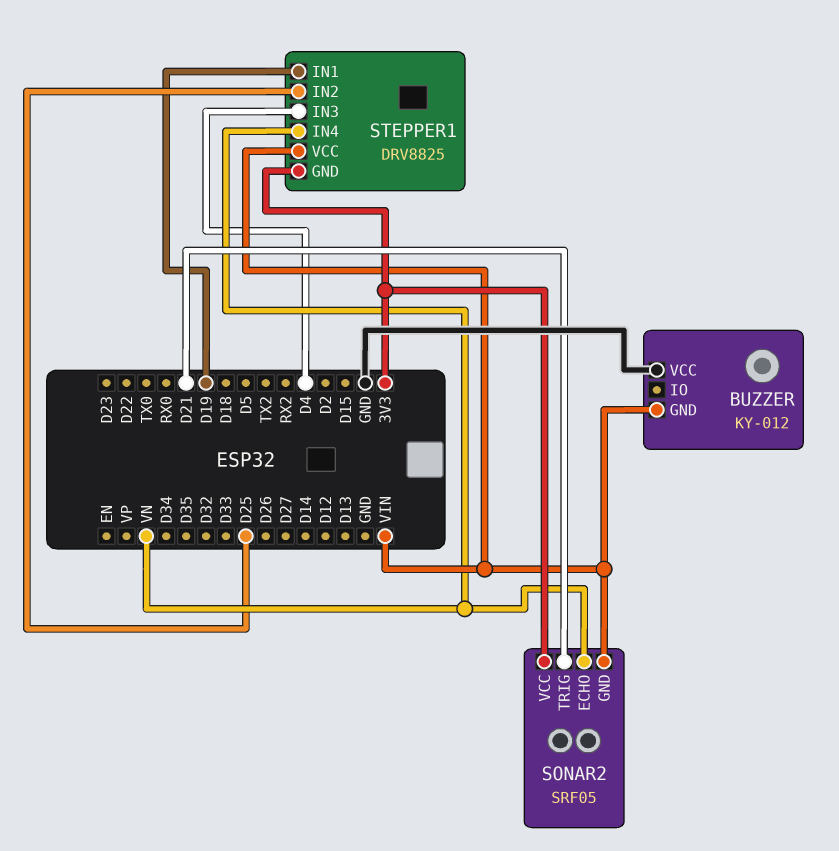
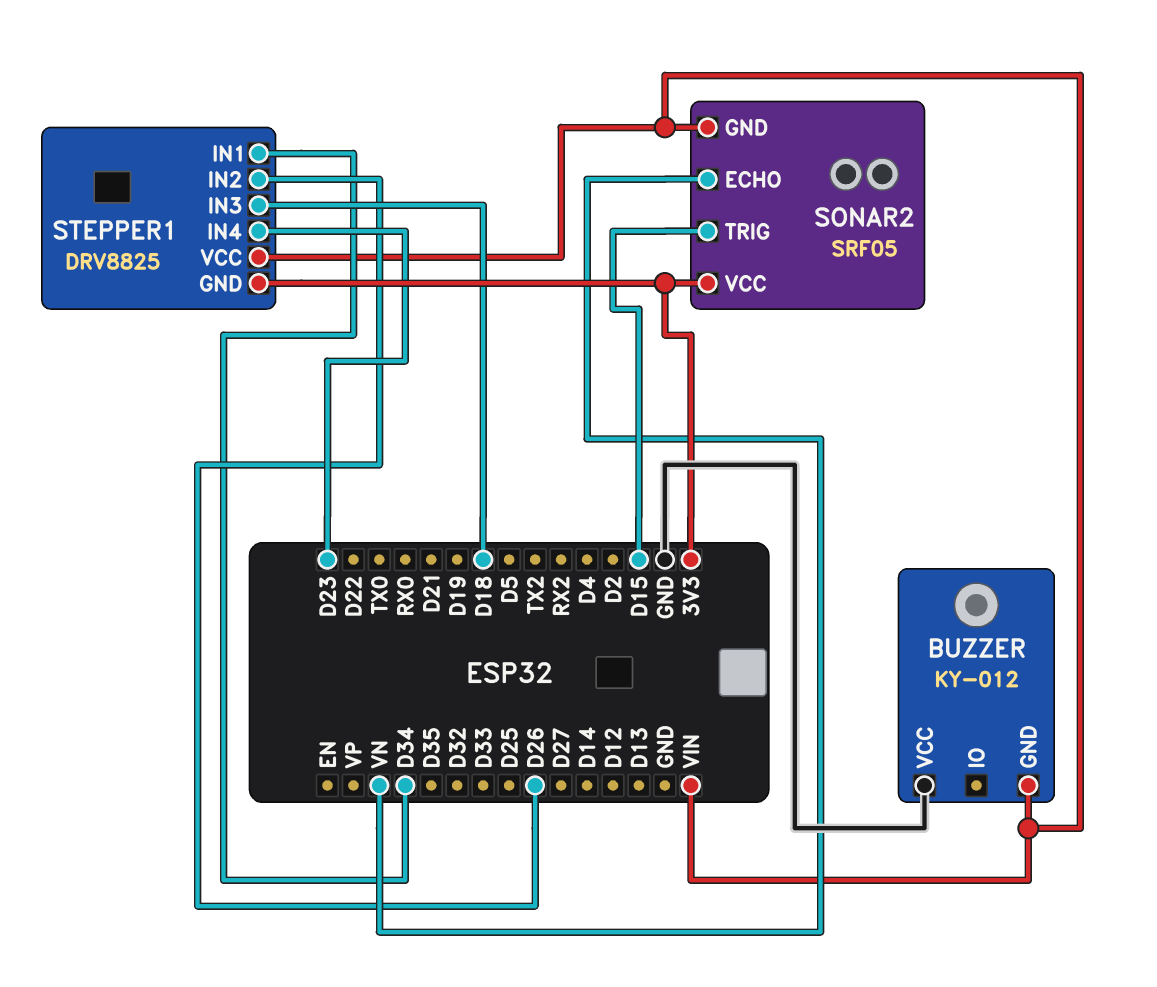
SONAR2 pin TRIG: D21 -> D15
STEPPER1 pin IN1: D19 -> D34
STEPPER1 pin IN2: D25 -> D26
STEPPER1 pin IN3: D4 -> D18
STEPPER1 pin IN4: VN -> D23

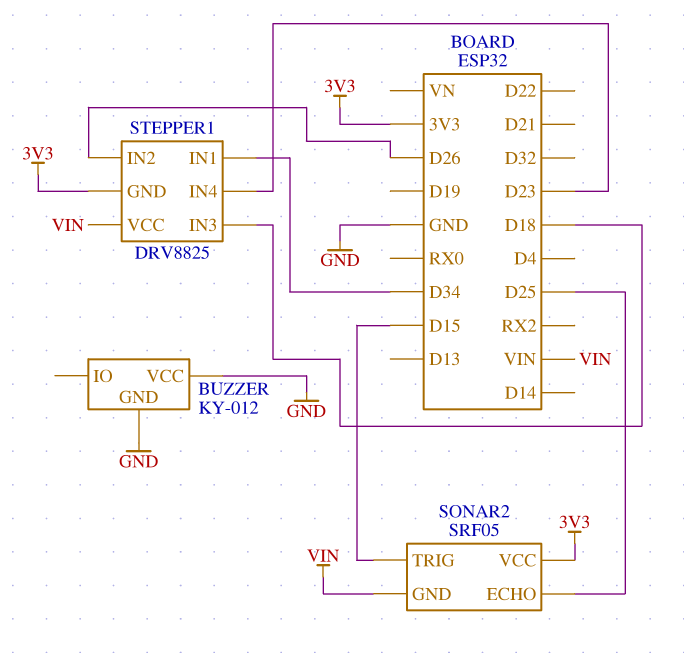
BUZZER pin GND: VIN -> GND
SONAR2 pin ECHO: VN -> D25

